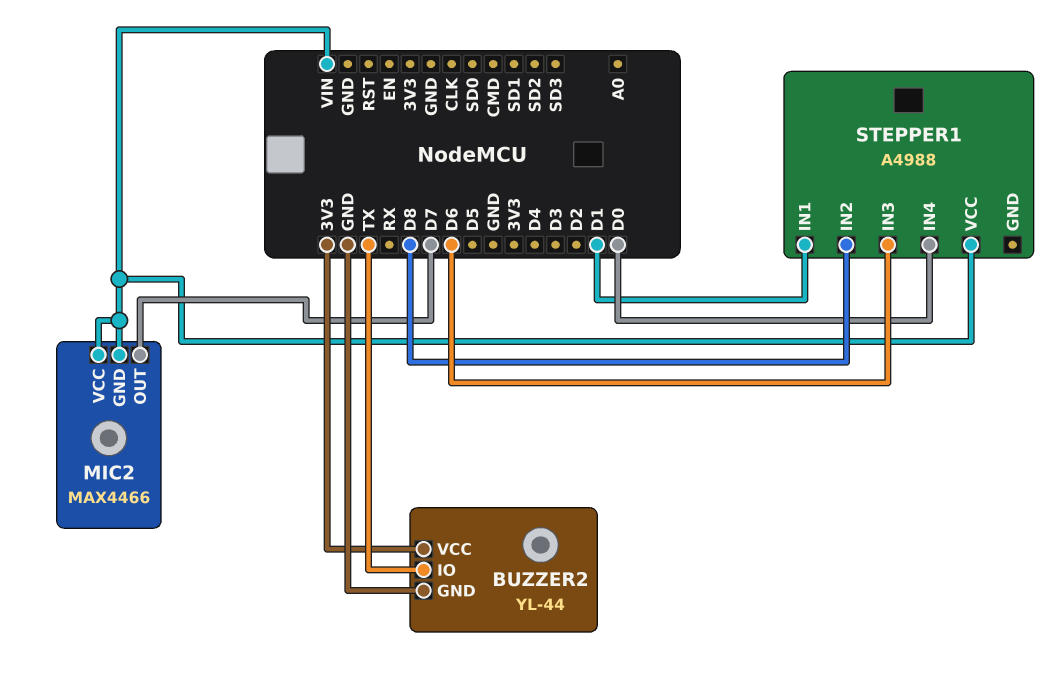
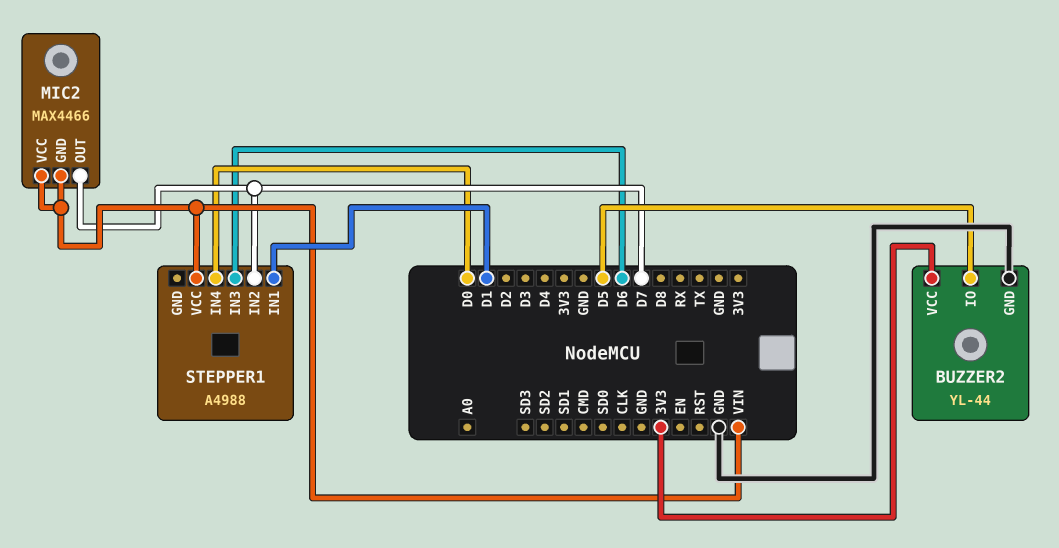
BUZZER2 pin IO: TX -> D5
STEPPER1 pin IN2: D8 -> D7

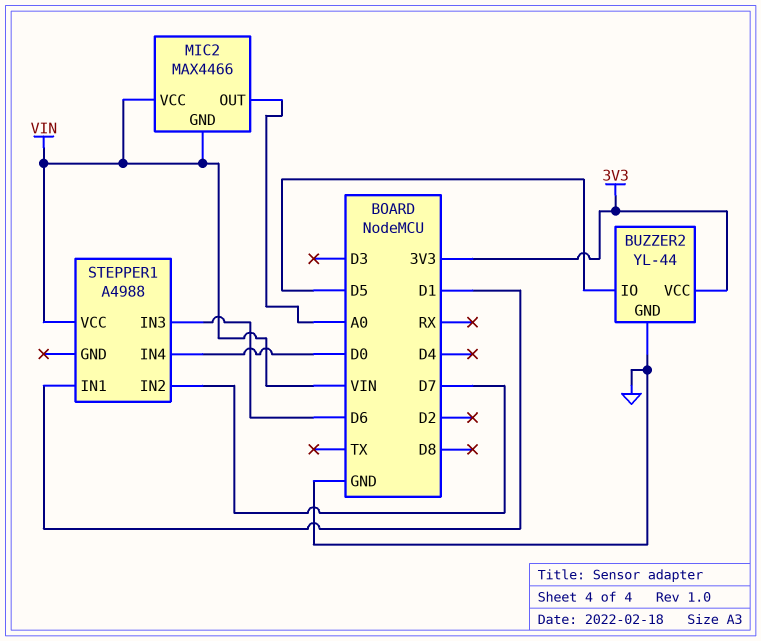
MIC2 pin OUT: D7 -> A0

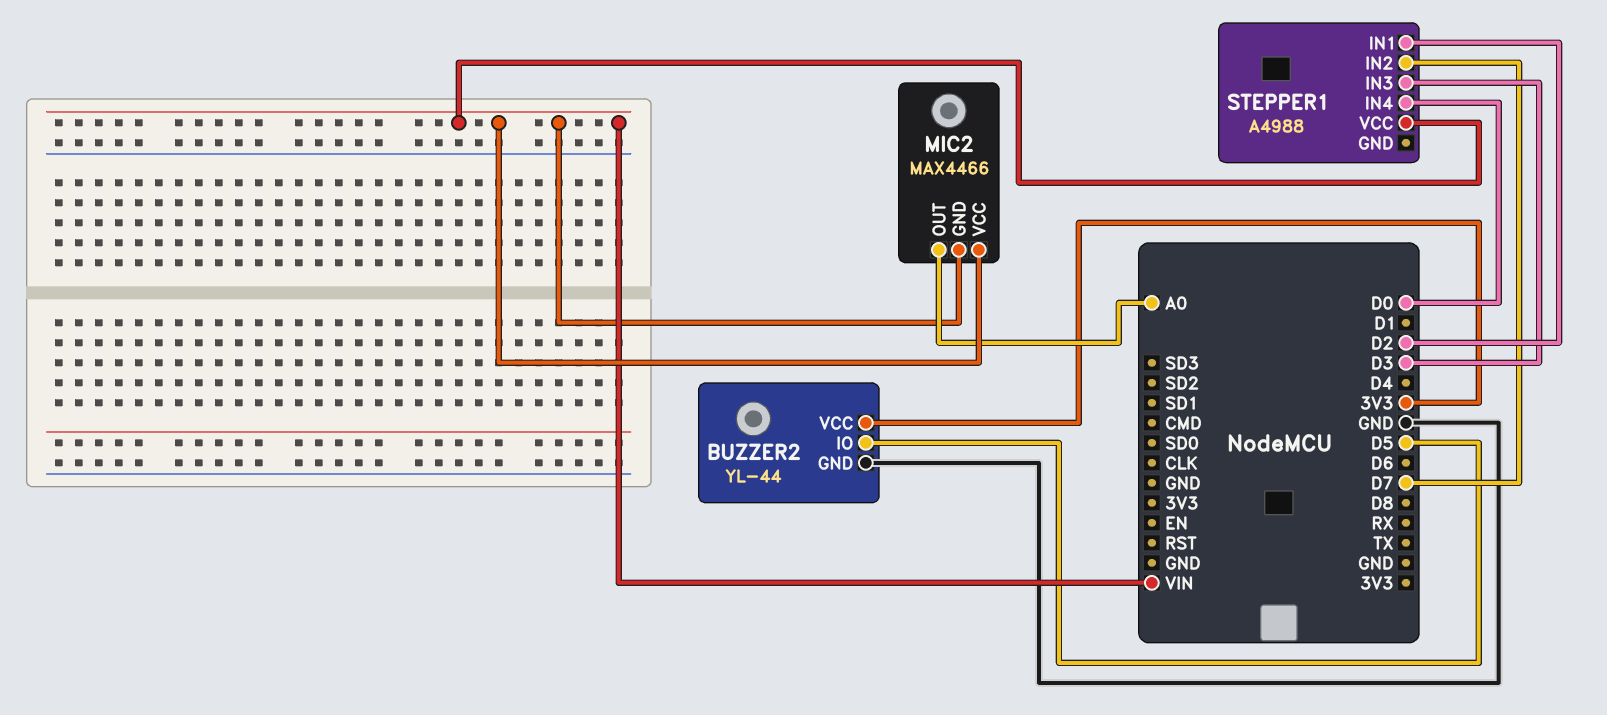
STEPPER1 pin IN1: D1 -> D2
STEPPER1 pin IN3: D6 -> D3

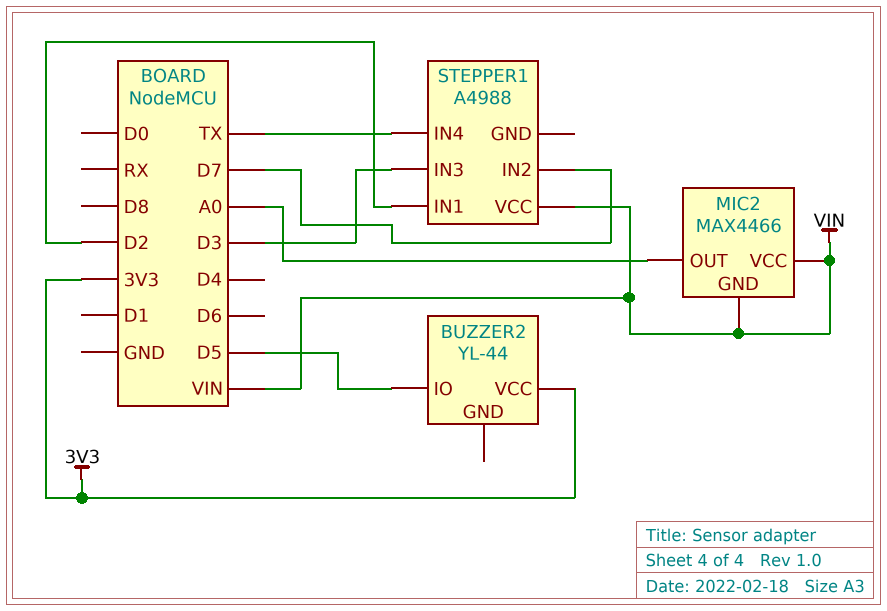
BUZZER2 pin GND: GND -> none
STEPPER1 pin IN4: D0 -> TX

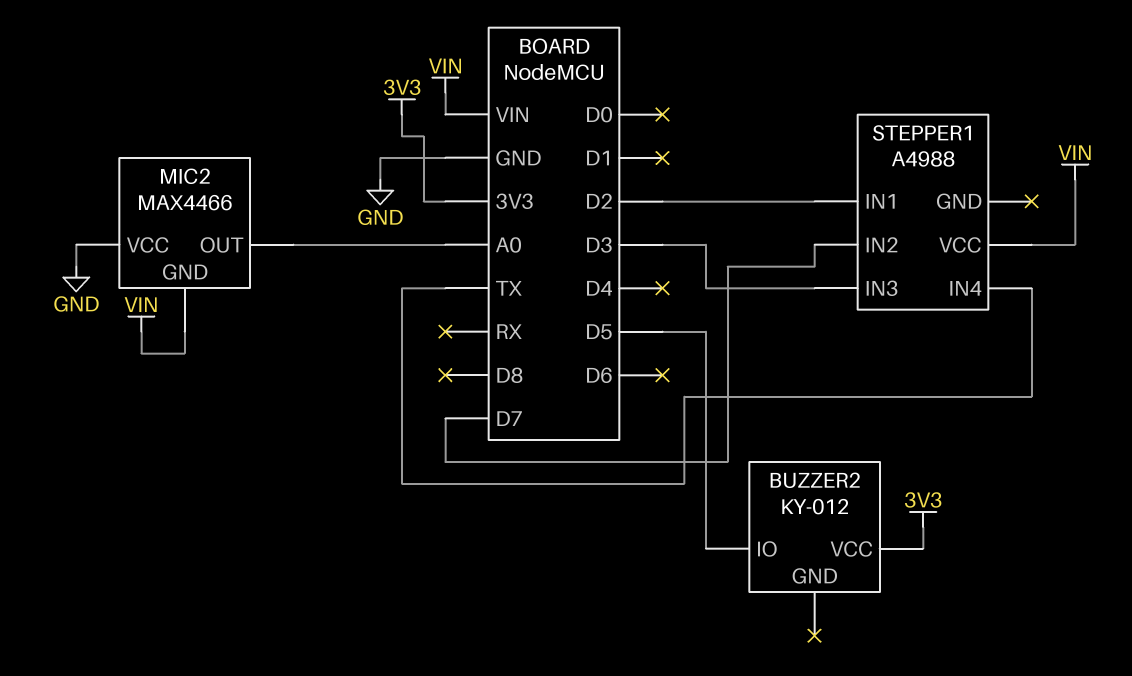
BUZZER2: YL-44 -> KY-012
MIC2 pin VCC: VIN -> GND

